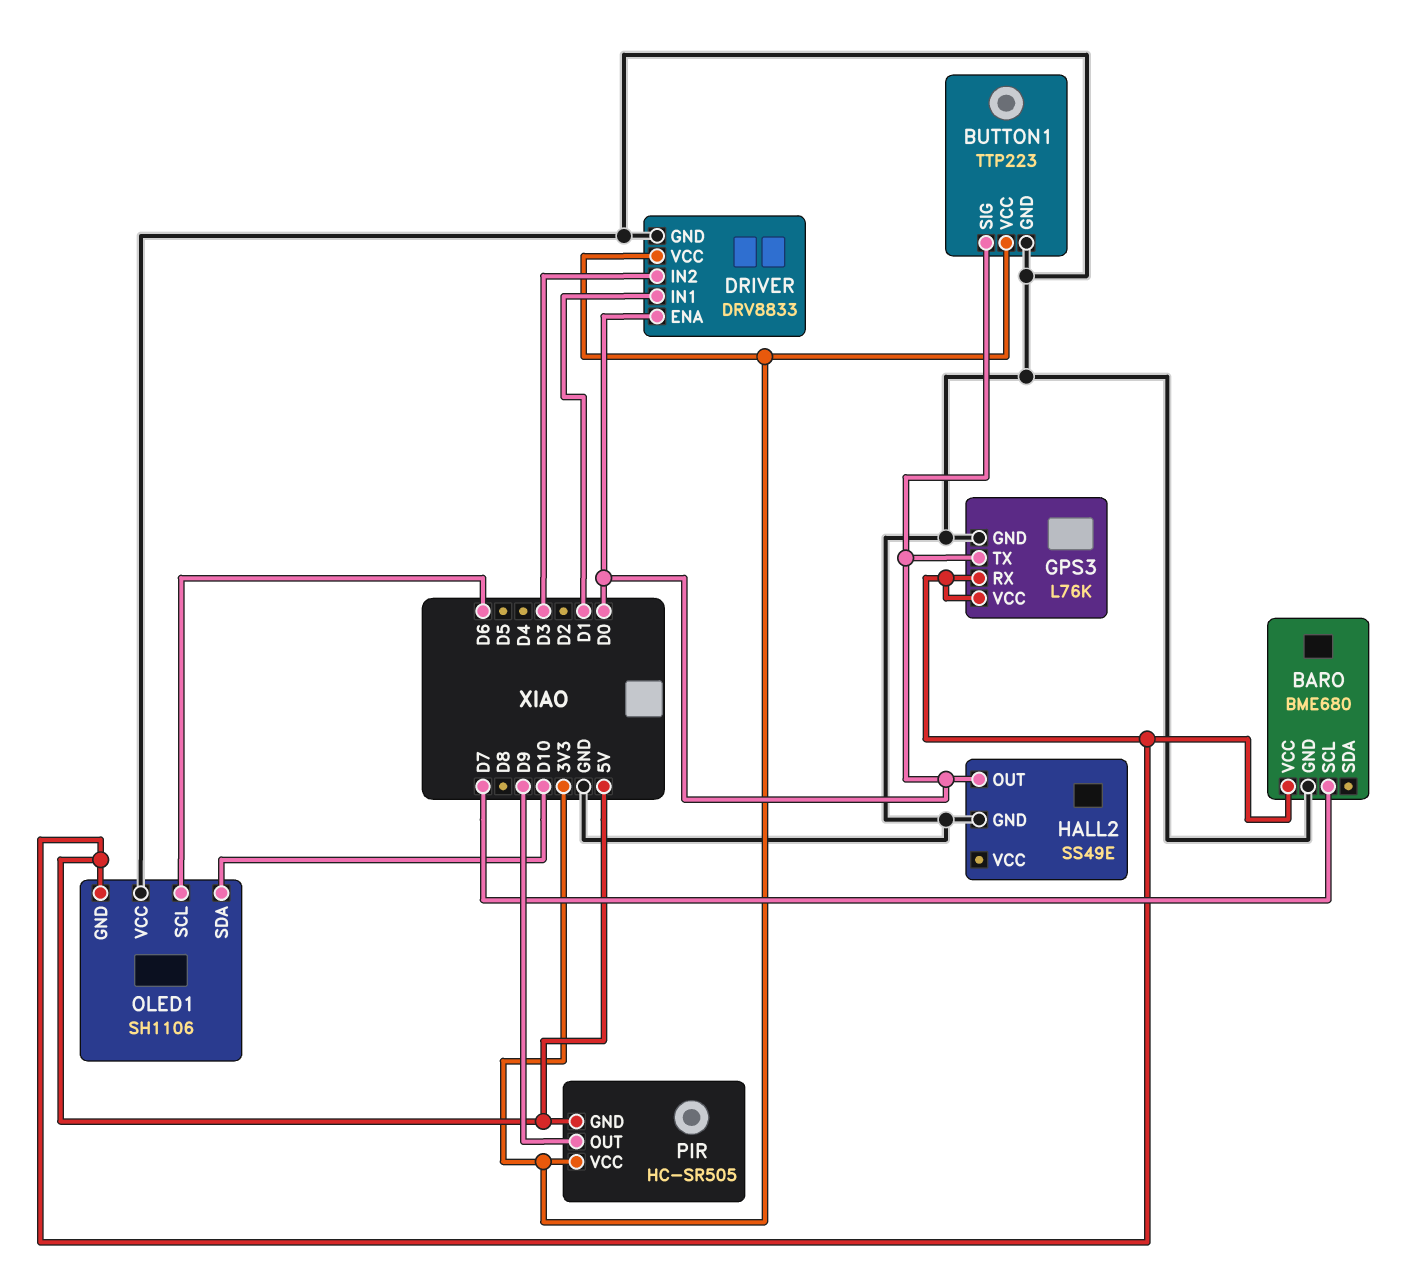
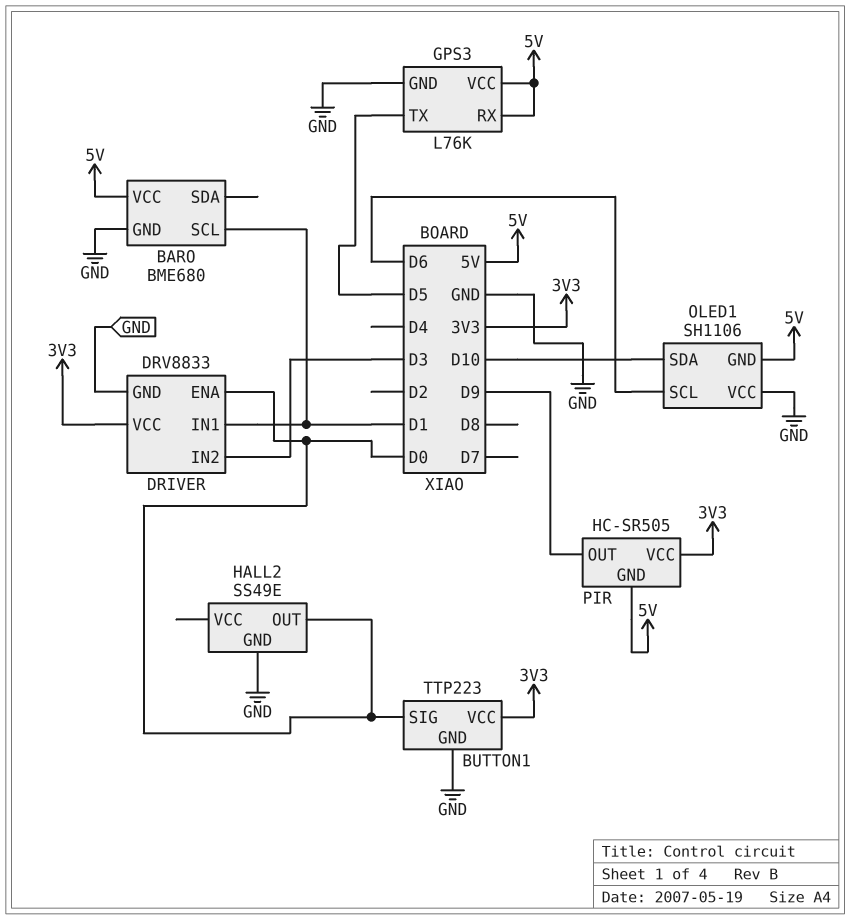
BARO pin SCL: D7 -> D1
GPS3 pin TX: D0 -> D5

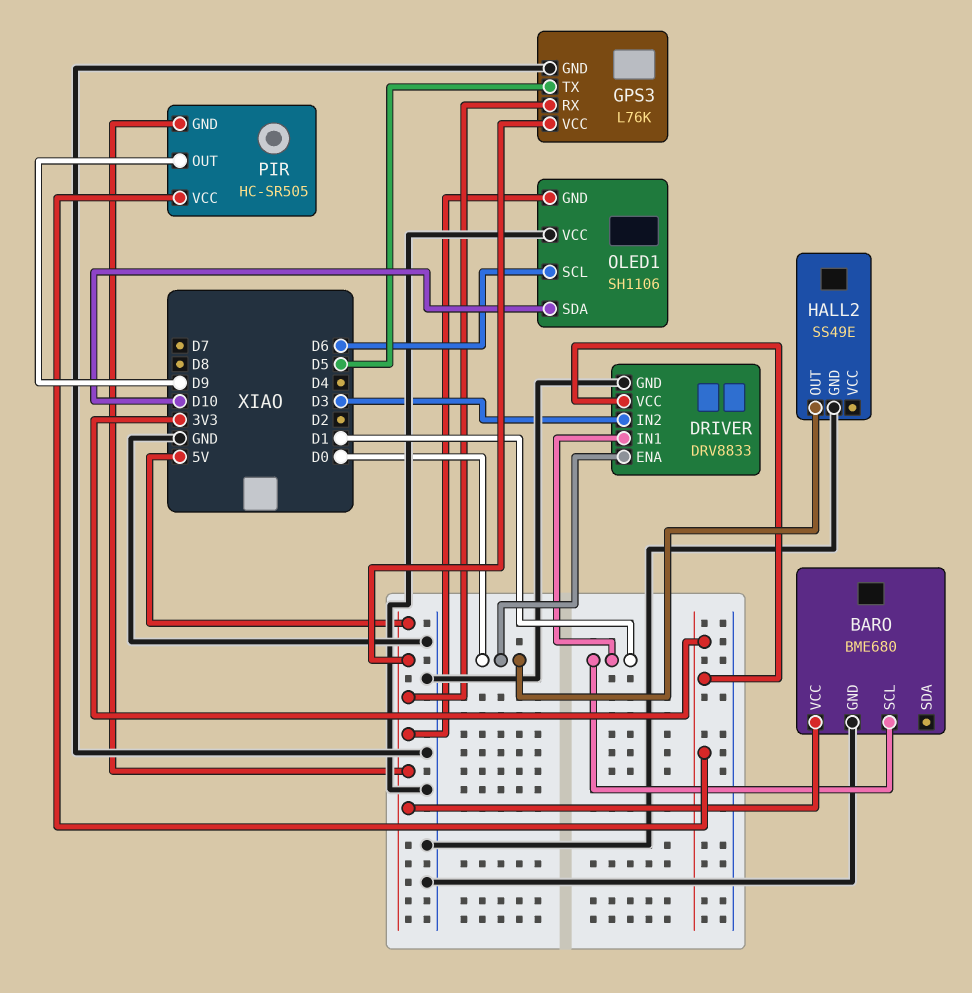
BUTTON1: TTP223 -> none
BUTTON1 pin GND: GND -> none
BUTTON1 pin SIG: D0 -> none
BUTTON1 pin VCC: 3V3 -> none

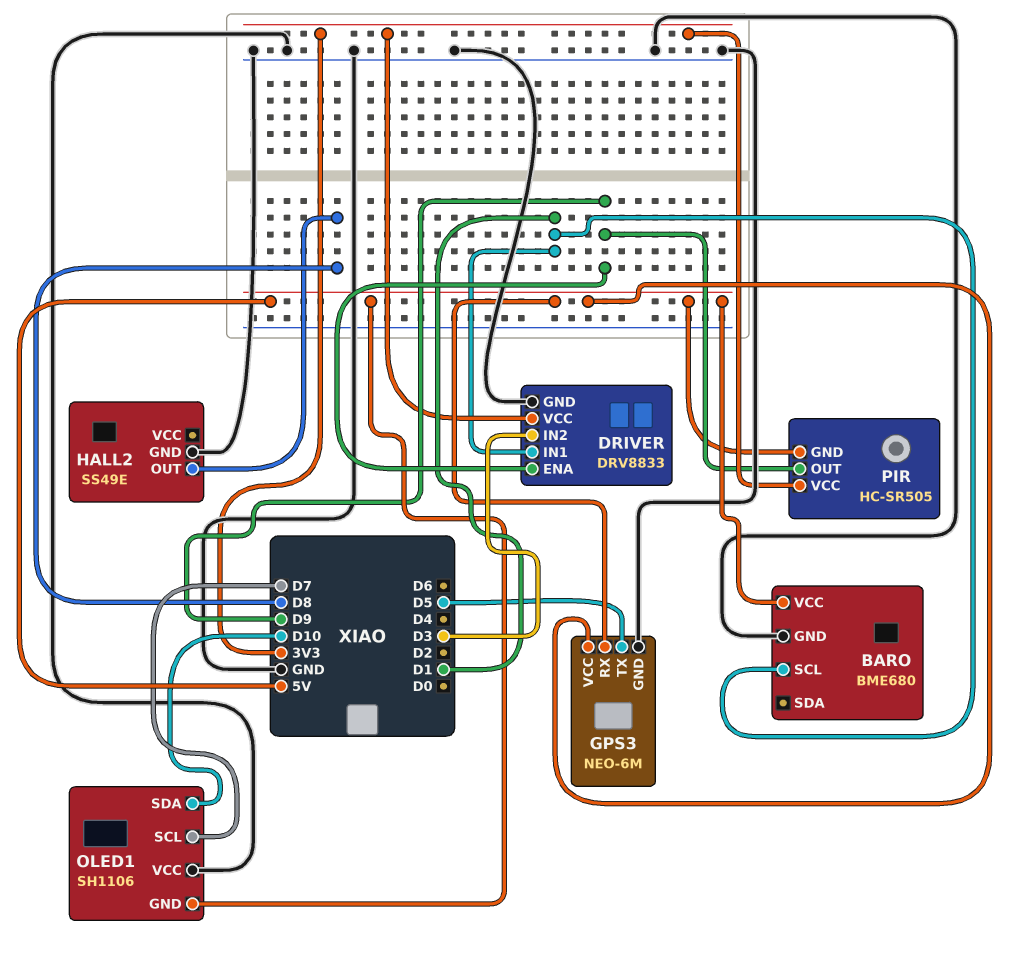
DRIVER pin ENA: D0 -> D9
GPS3: L76K -> NEO-6M
HALL2 pin OUT: D0 -> D8
OLED1 pin SCL: D6 -> D7

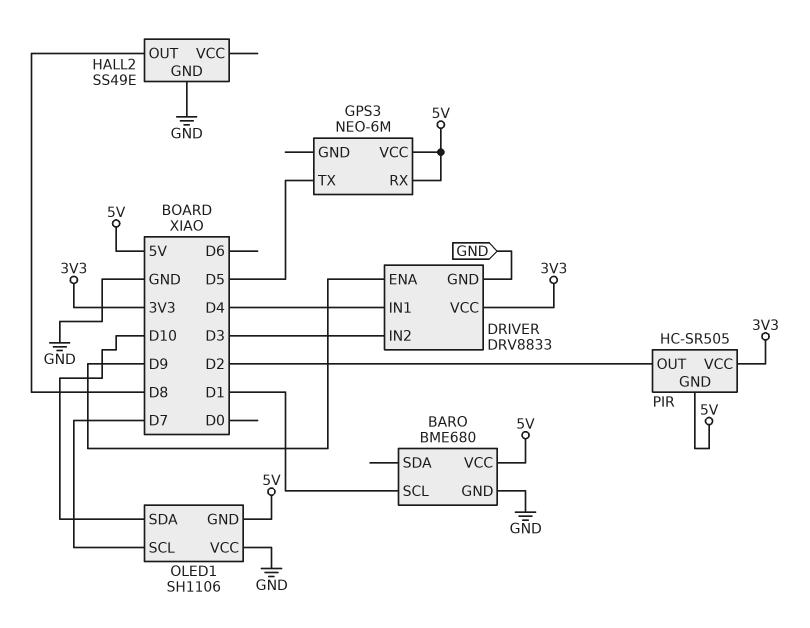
DRIVER pin IN1: D1 -> D4
GPS3 pin GND: GND -> none
PIR pin OUT: D9 -> D2

